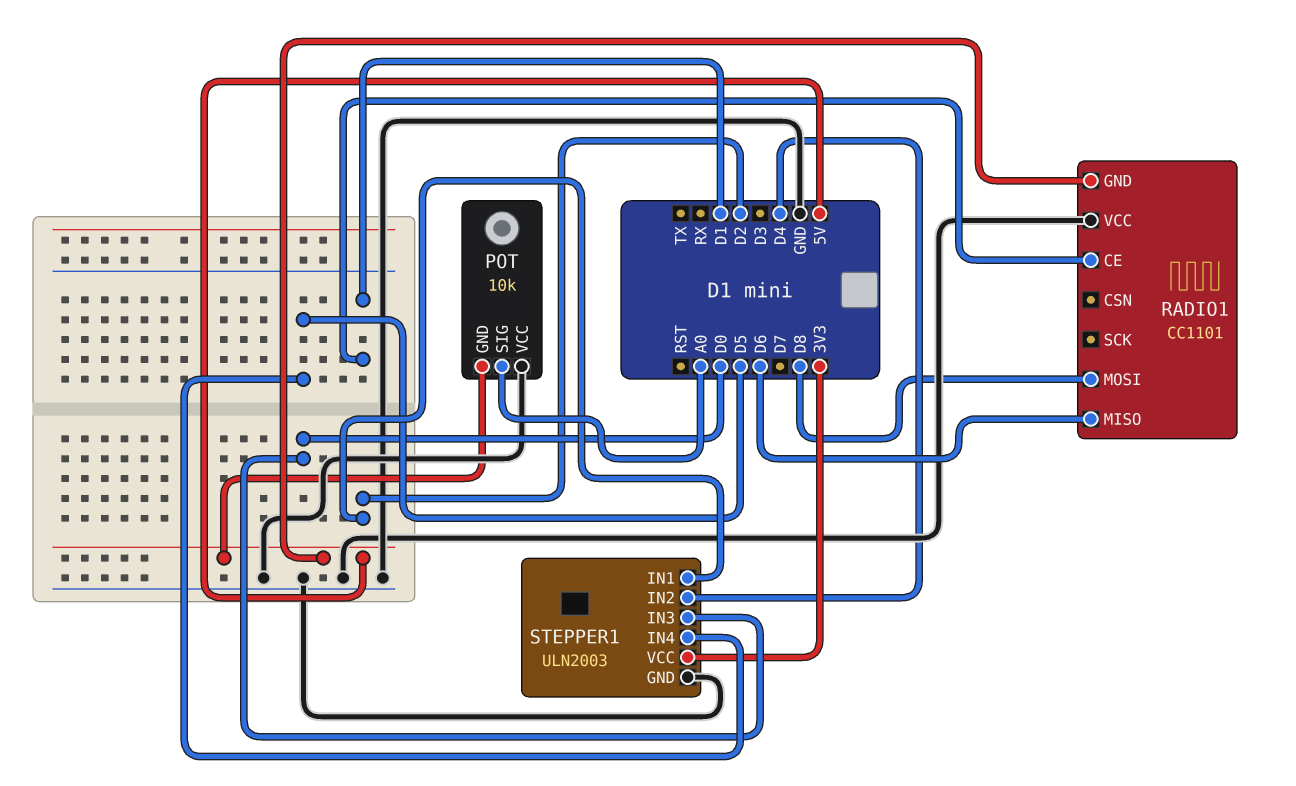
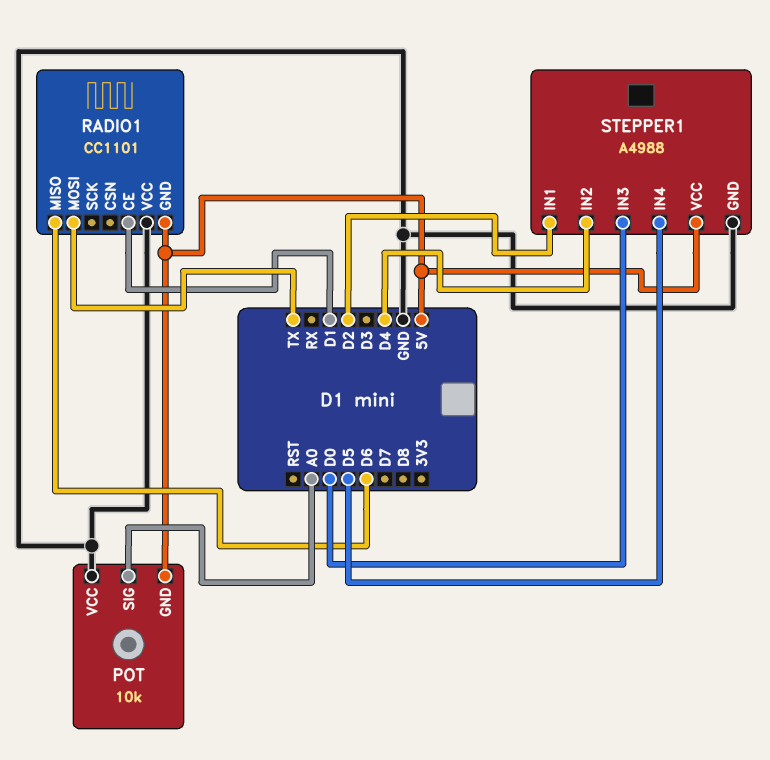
RADIO1 pin MOSI: D8 -> TX
STEPPER1: ULN2003 -> A4988
STEPPER1 pin VCC: 3V3 -> 5V

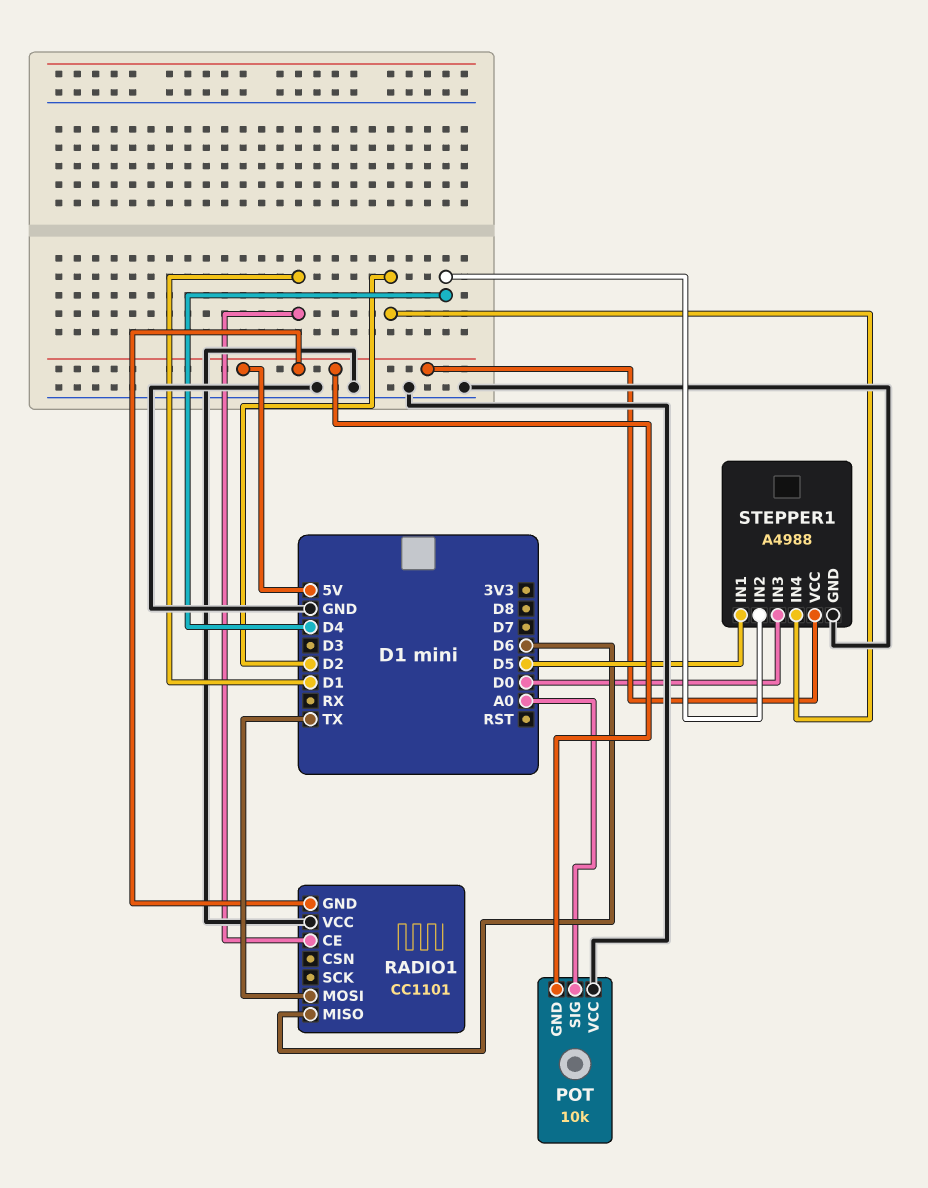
STEPPER1 pin IN1: D2 -> D5
STEPPER1 pin IN4: D5 -> D2

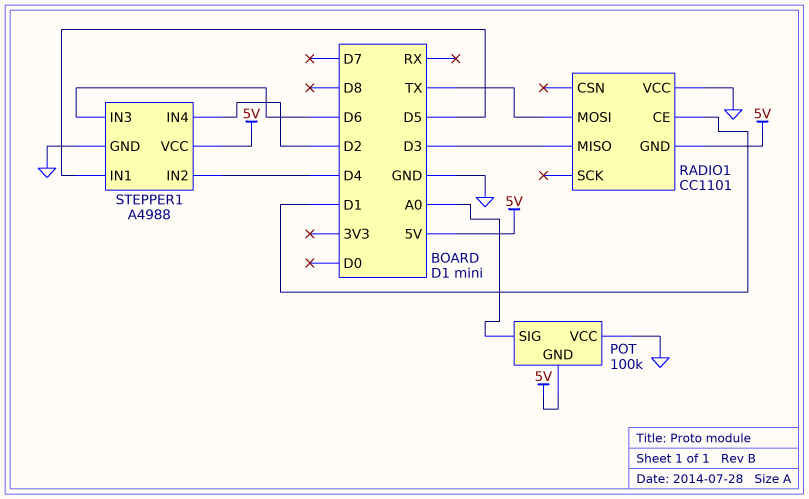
POT: 10k -> 100k
RADIO1 pin MISO: D6 -> D3
STEPPER1 pin IN3: D0 -> D6

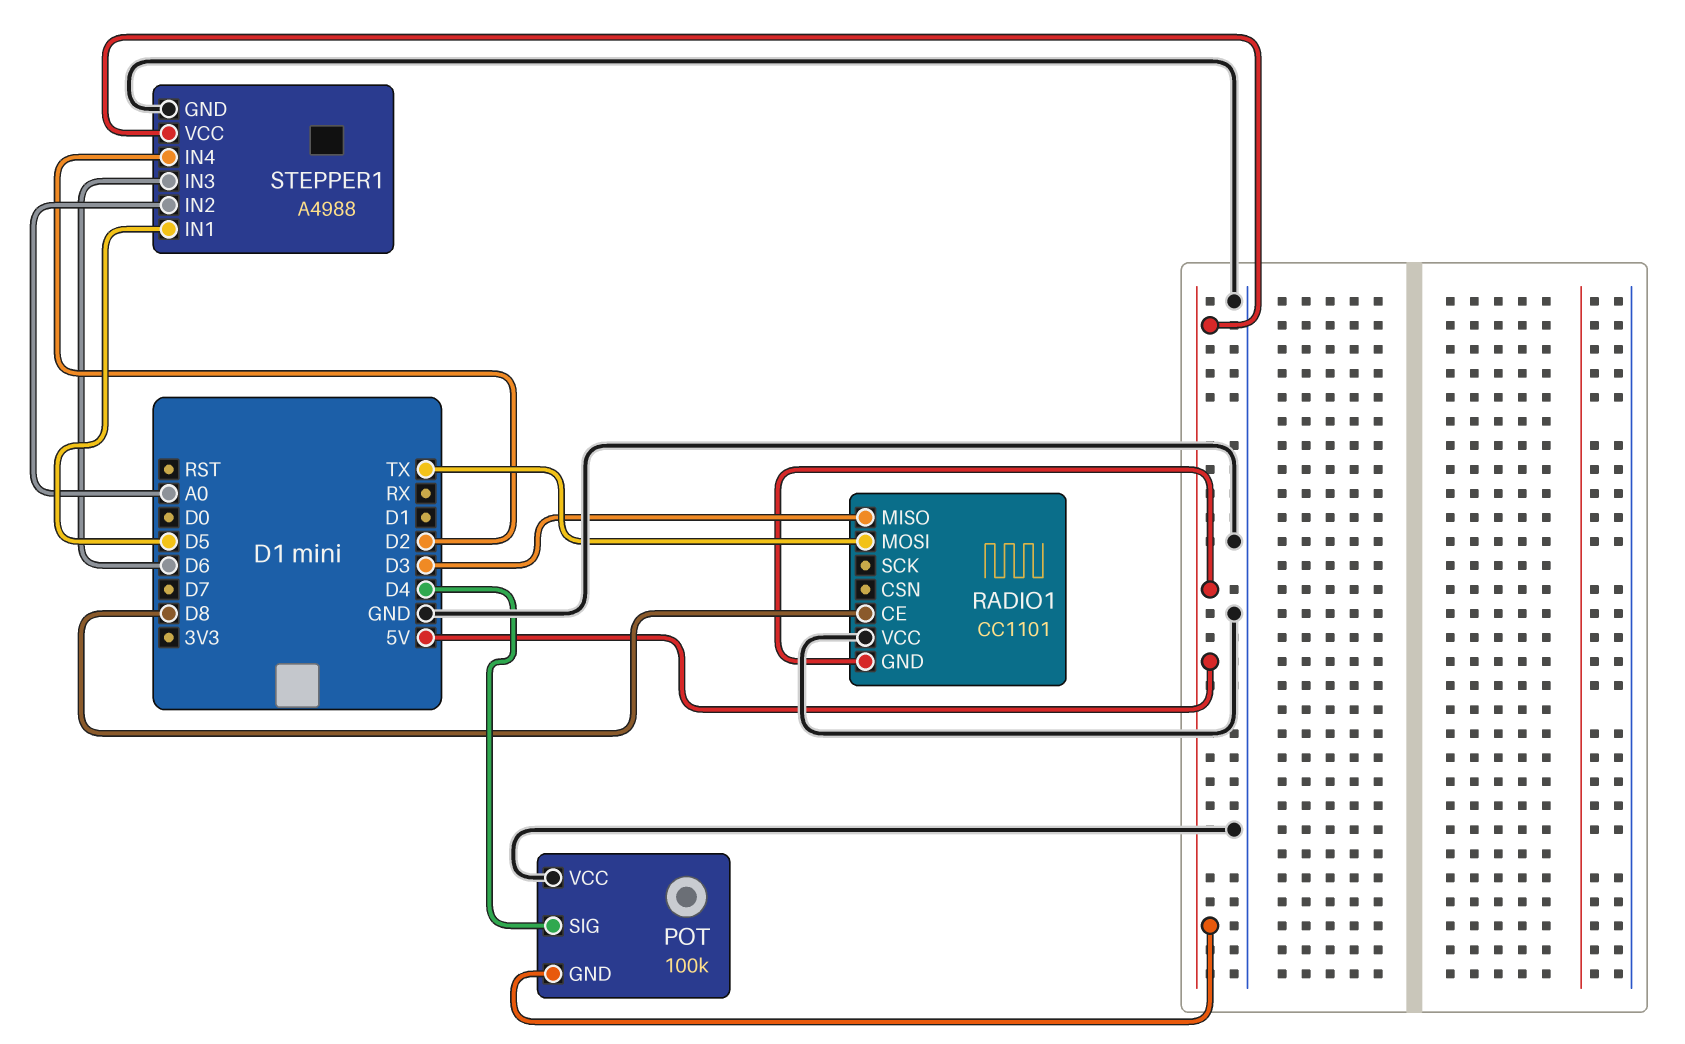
POT pin SIG: A0 -> D4
RADIO1 pin CE: D1 -> D8
STEPPER1 pin IN2: D4 -> A0

